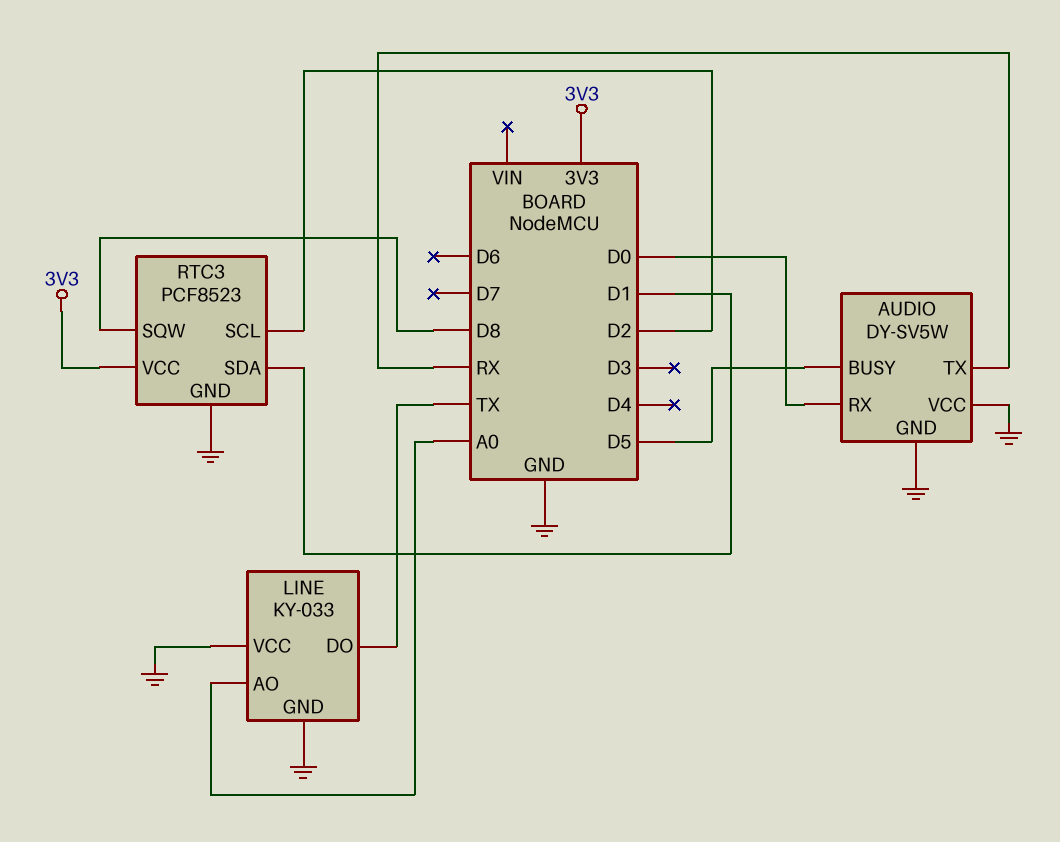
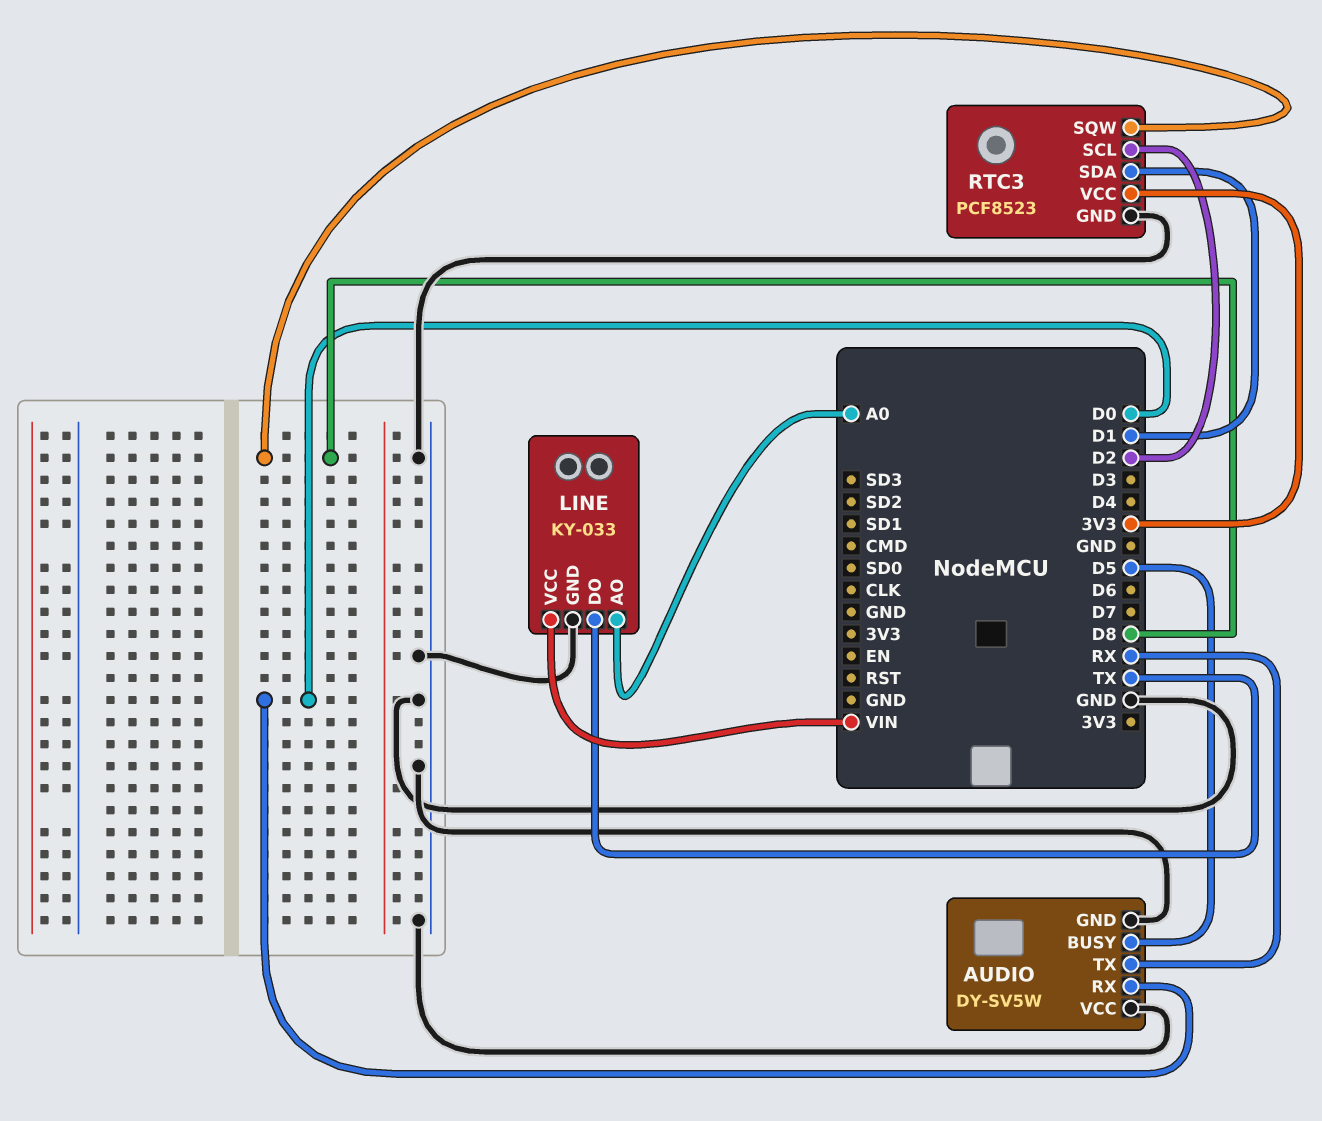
LINE pin VCC: GND -> VIN

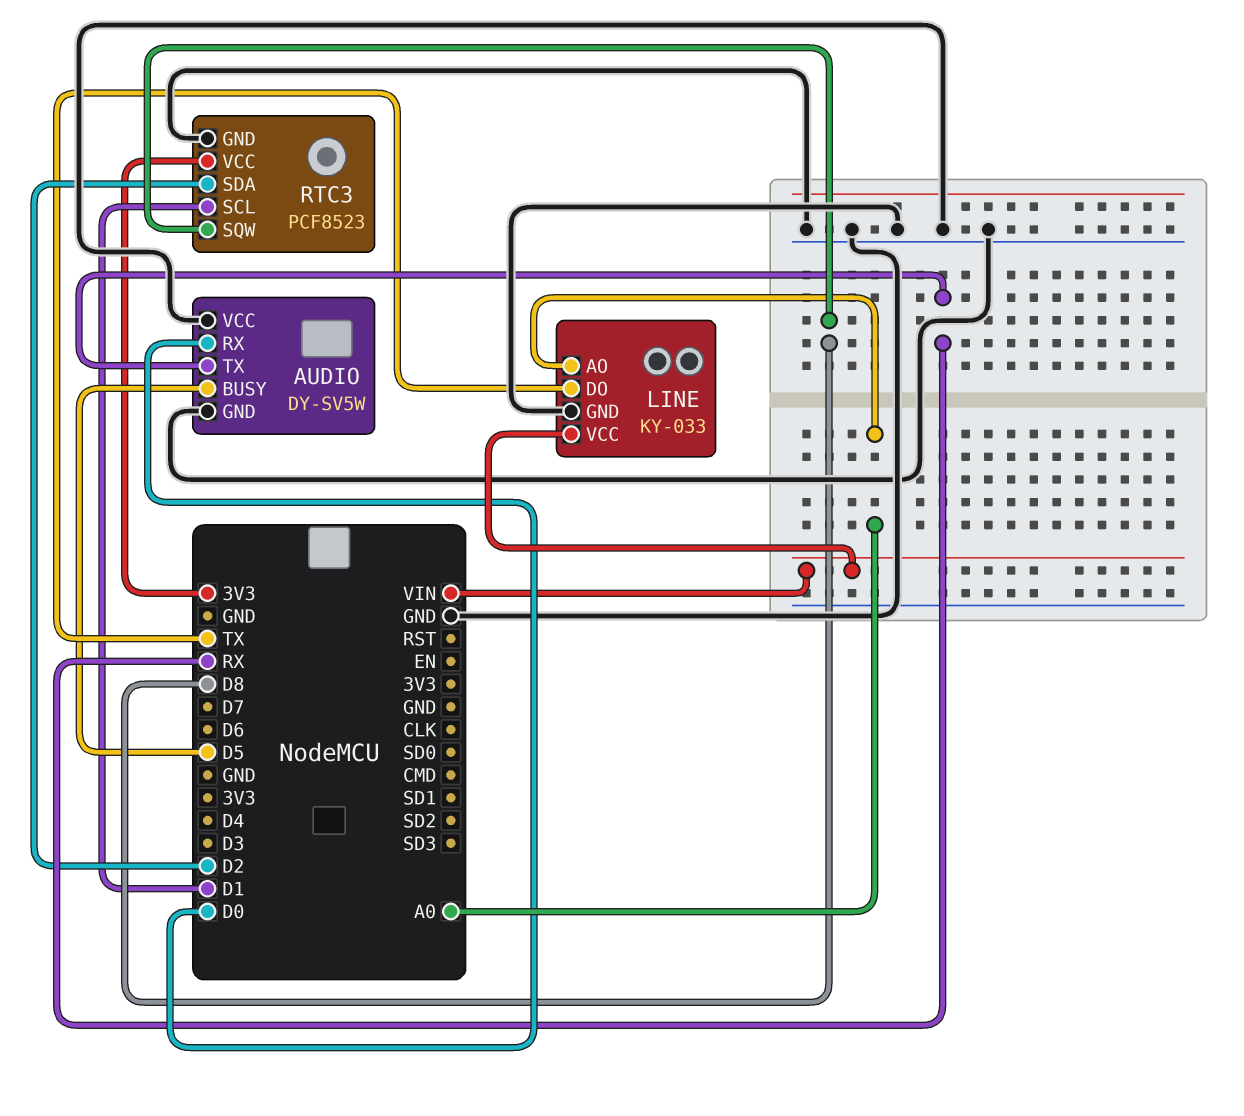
RTC3 pin SCL: D2 -> D1
RTC3 pin SDA: D1 -> D2

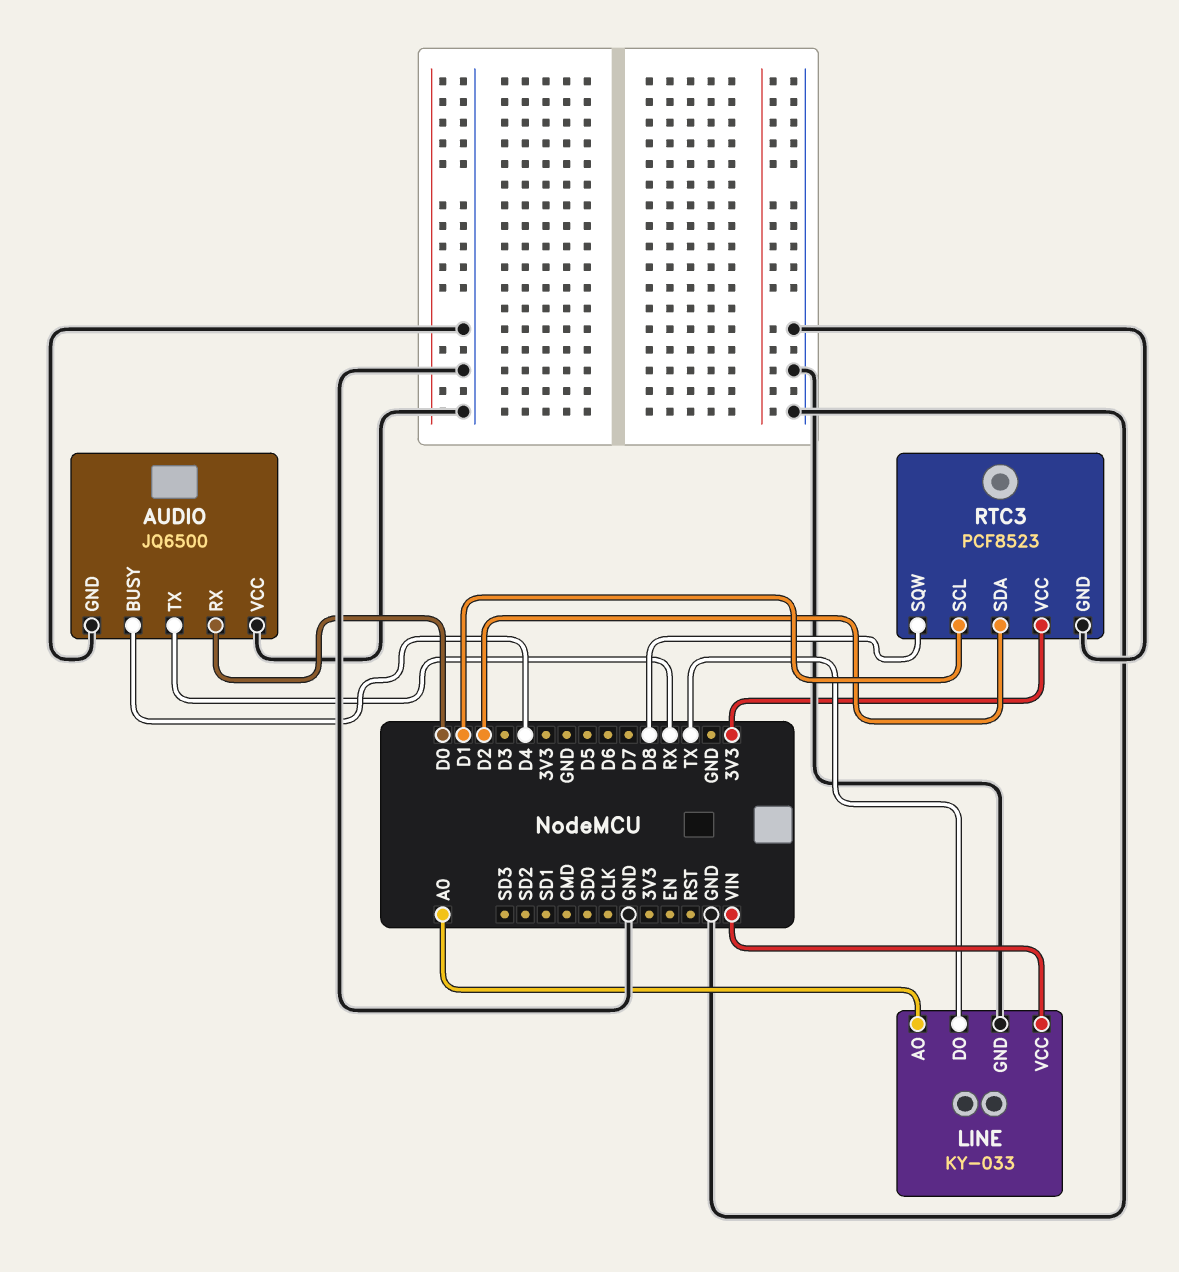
AUDIO: DY-SV5W -> JQ6500
AUDIO pin BUSY: D5 -> D4

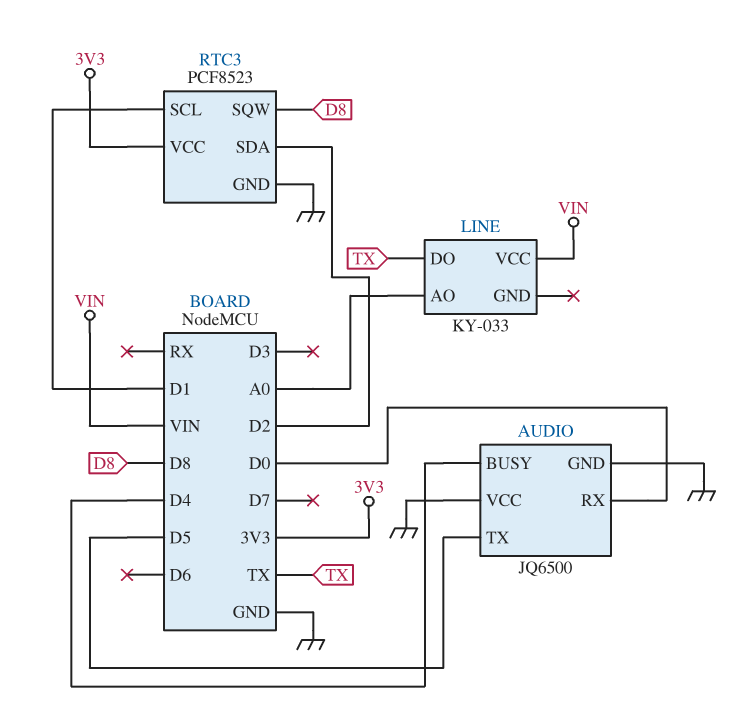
AUDIO pin TX: RX -> D5
LINE pin GND: GND -> none

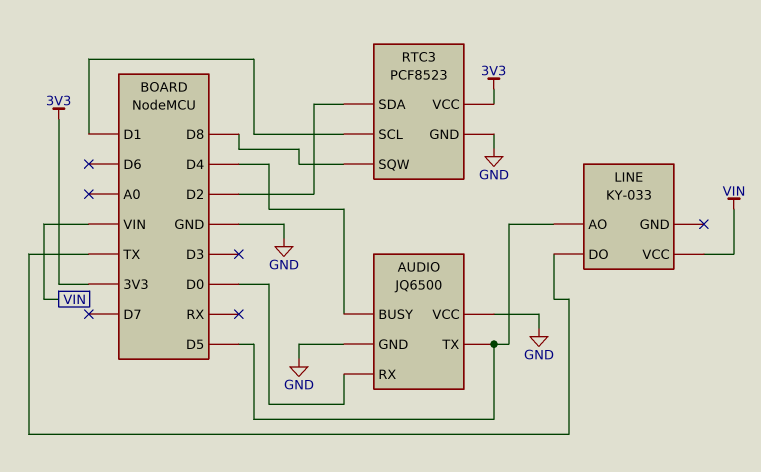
LINE pin AO: A0 -> D5

